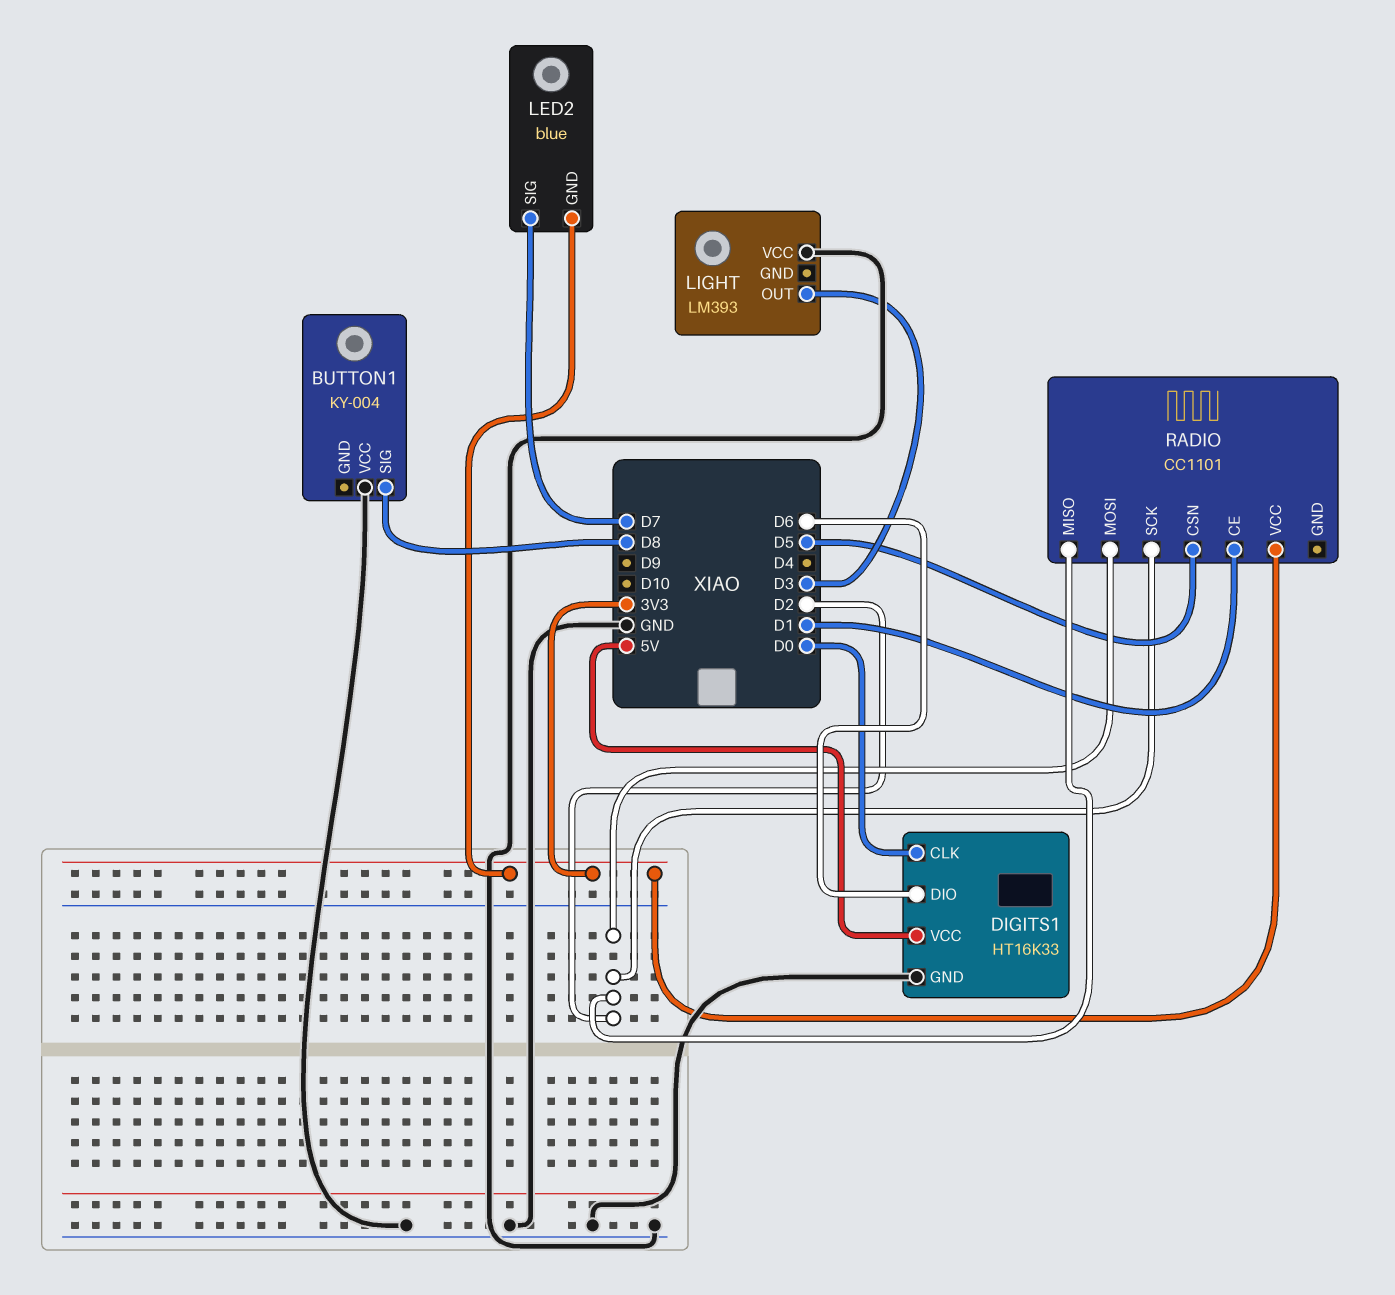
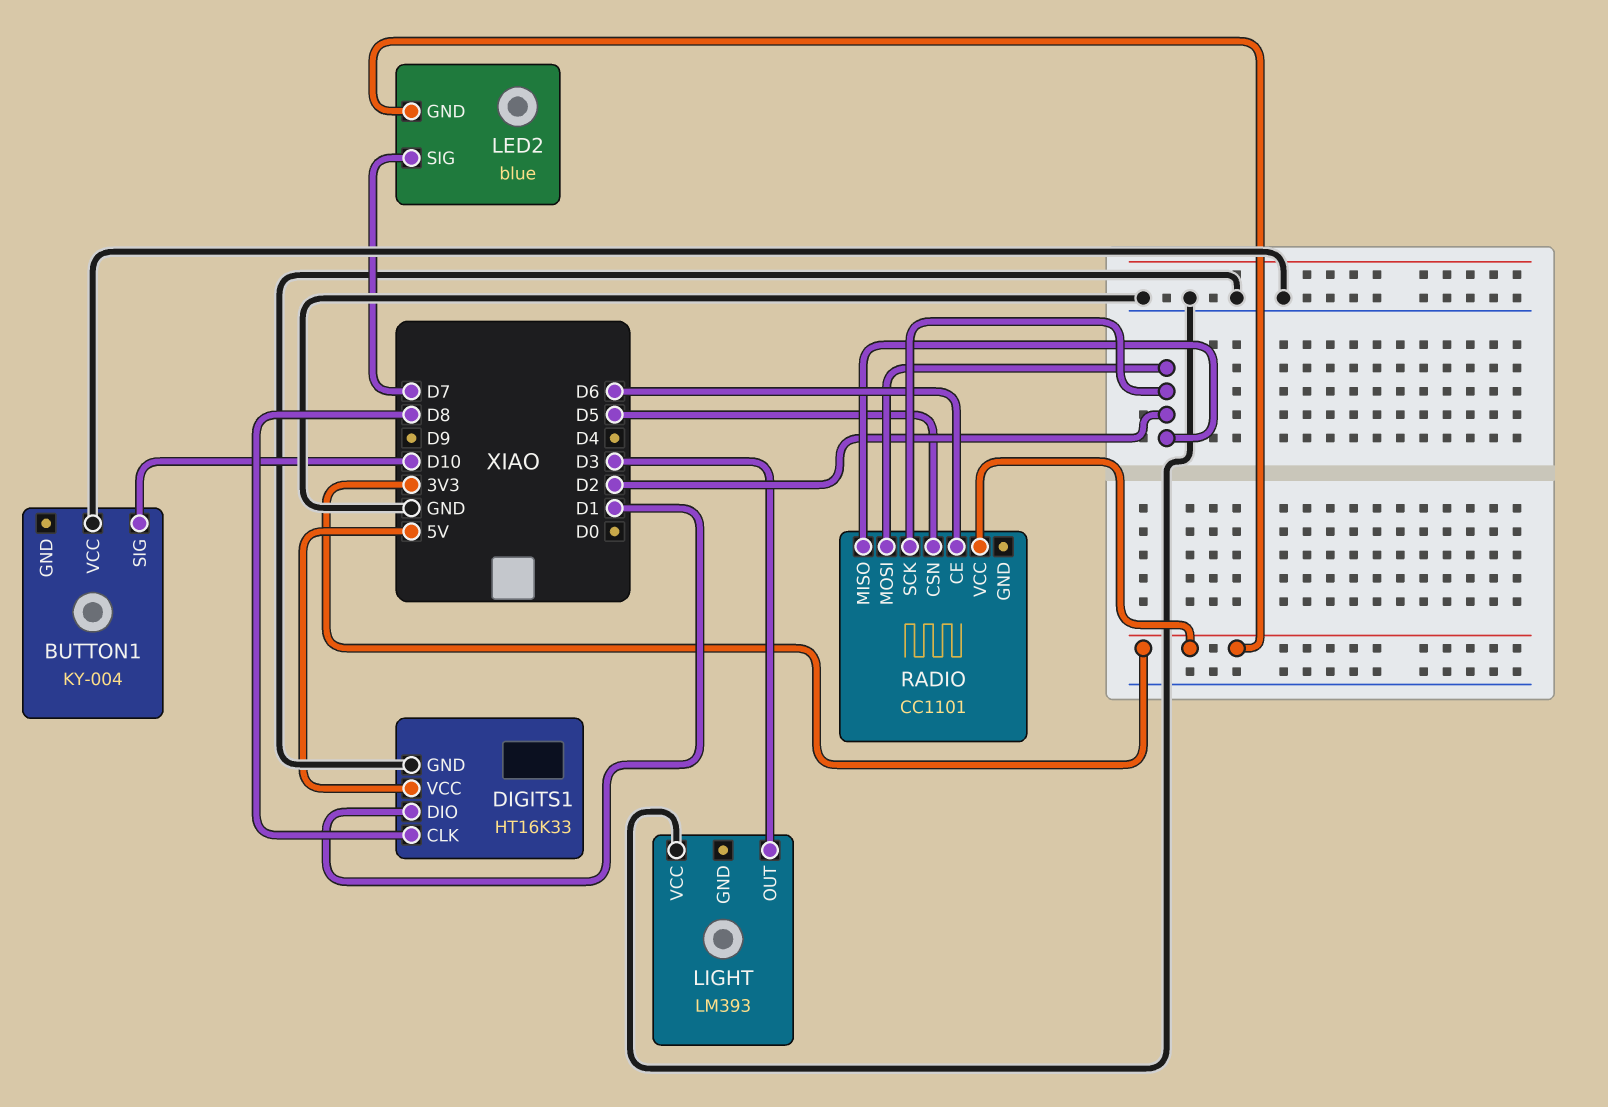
BUTTON1 pin SIG: D8 -> D10
DIGITS1 pin CLK: D0 -> D8
DIGITS1 pin DIO: D6 -> D1
RADIO pin CE: D1 -> D6

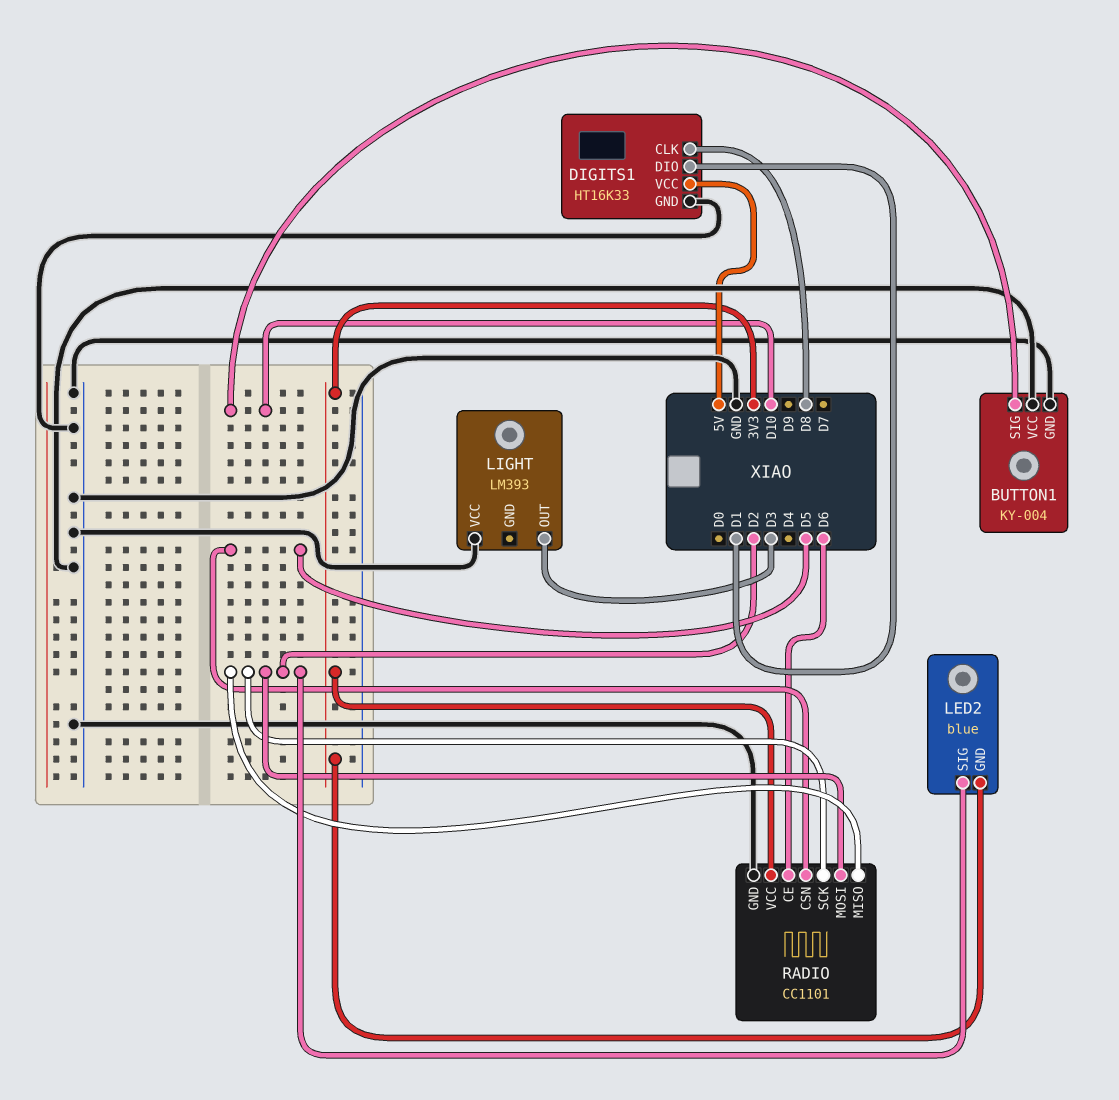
BUTTON1 pin GND: none -> GND
LED2 pin SIG: D7 -> D2
RADIO pin GND: none -> GND

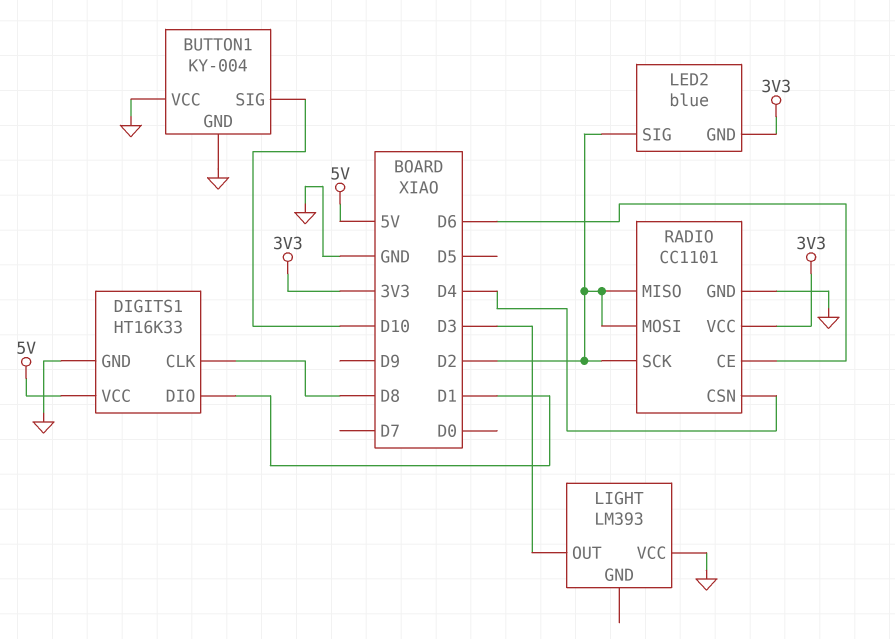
RADIO pin CSN: D5 -> D4

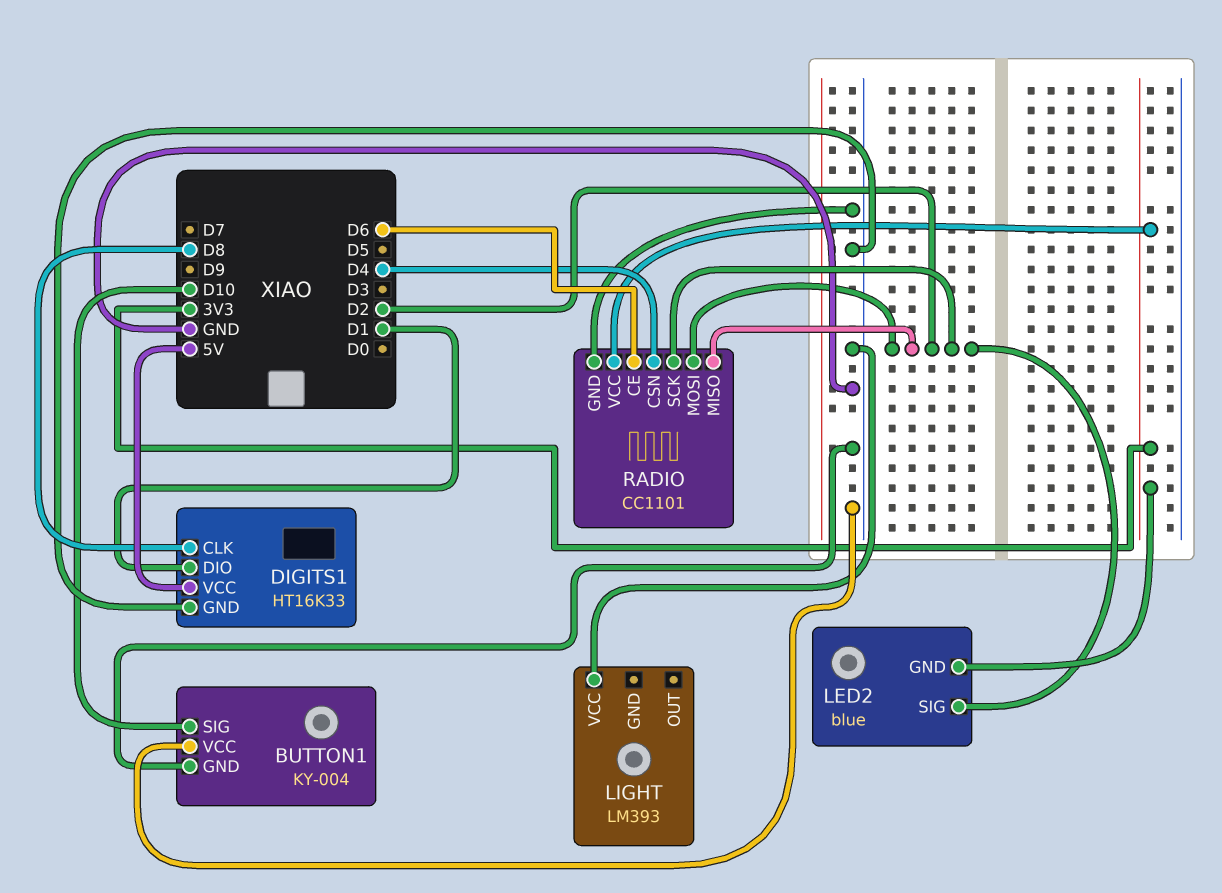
LIGHT pin OUT: D3 -> none

